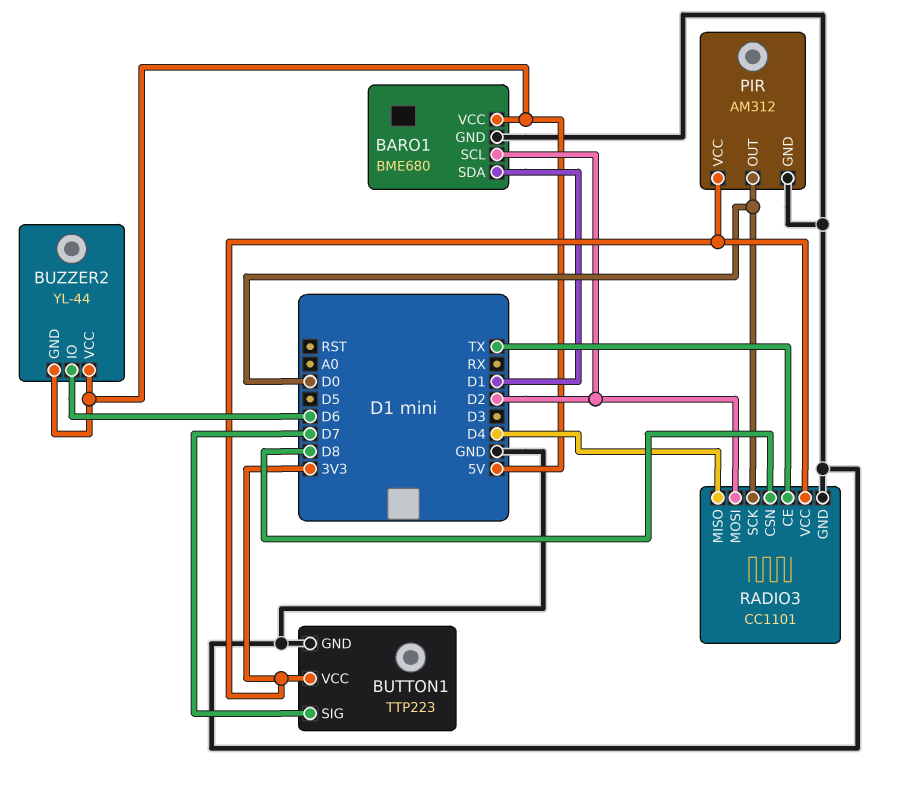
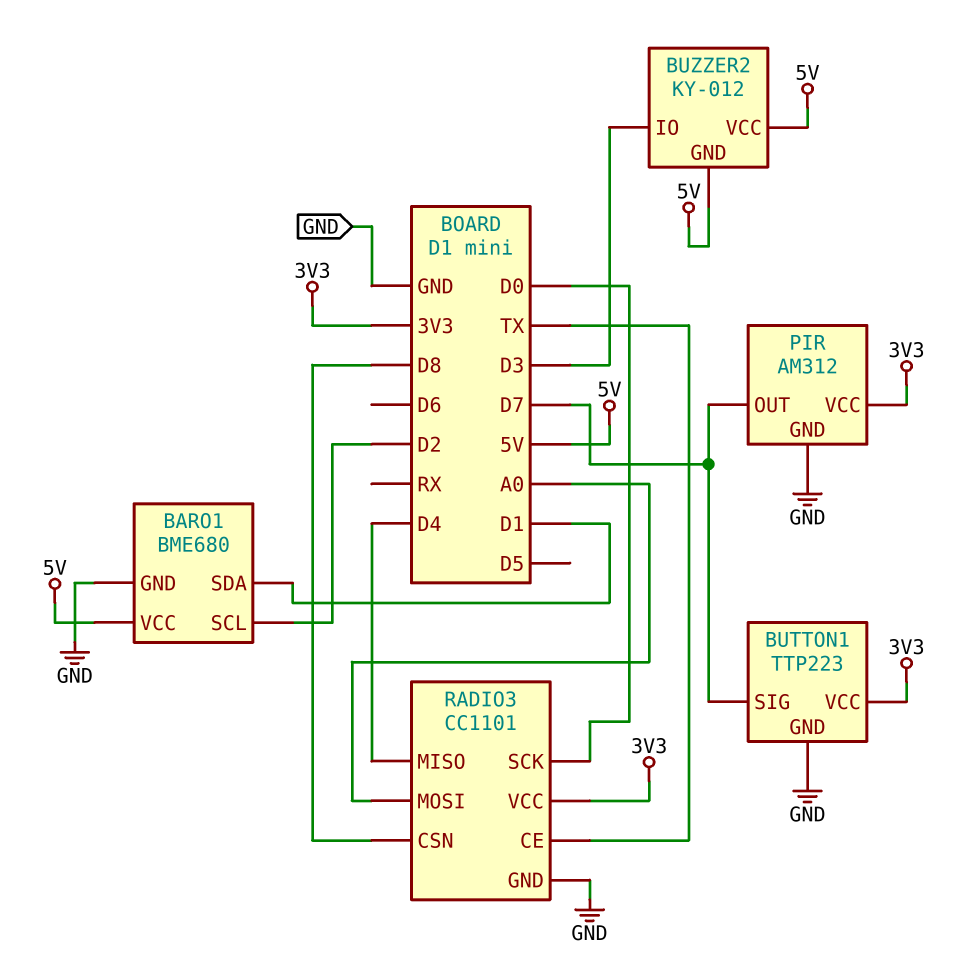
BUZZER2: YL-44 -> KY-012
BUZZER2 pin IO: D6 -> D3
PIR pin OUT: D0 -> D7
RADIO3 pin MOSI: D2 -> A0

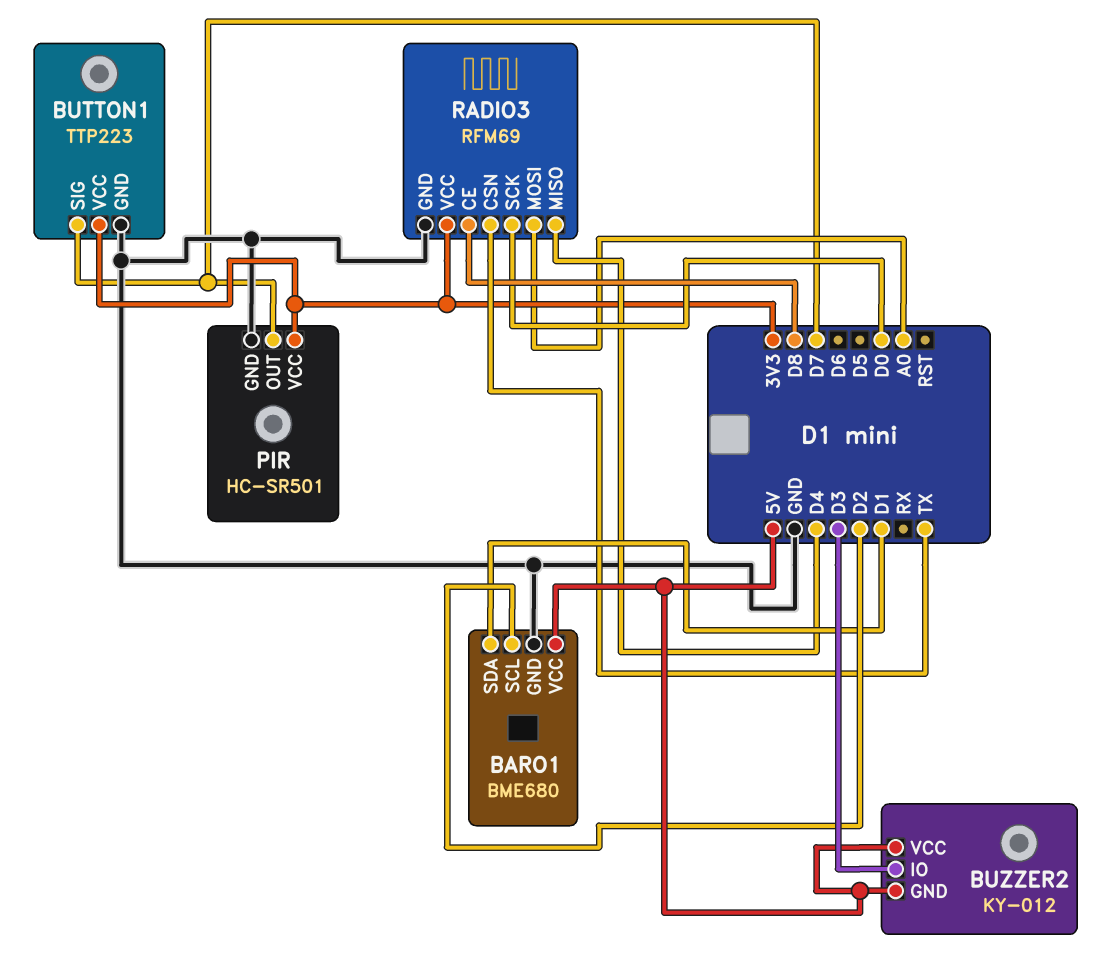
PIR: AM312 -> HC-SR501
RADIO3: CC1101 -> RFM69
RADIO3 pin CE: TX -> D8
RADIO3 pin CSN: D8 -> TX

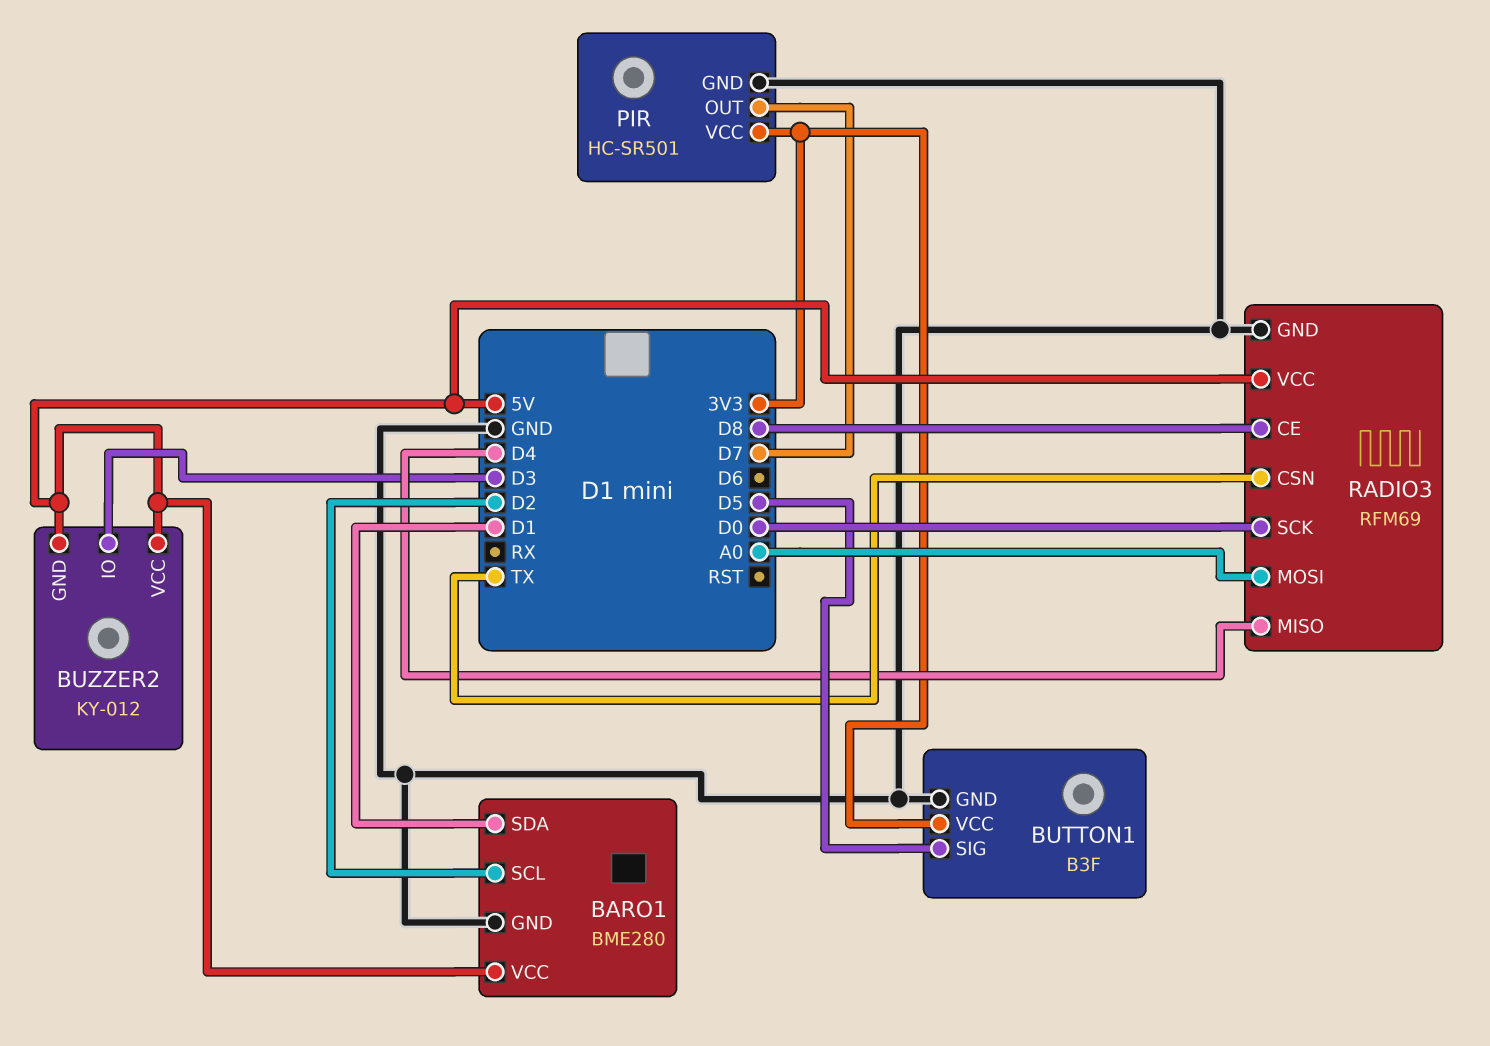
BARO1: BME680 -> BME280
BUTTON1: TTP223 -> B3F
BUTTON1 pin SIG: D7 -> D5
RADIO3 pin VCC: 3V3 -> 5V

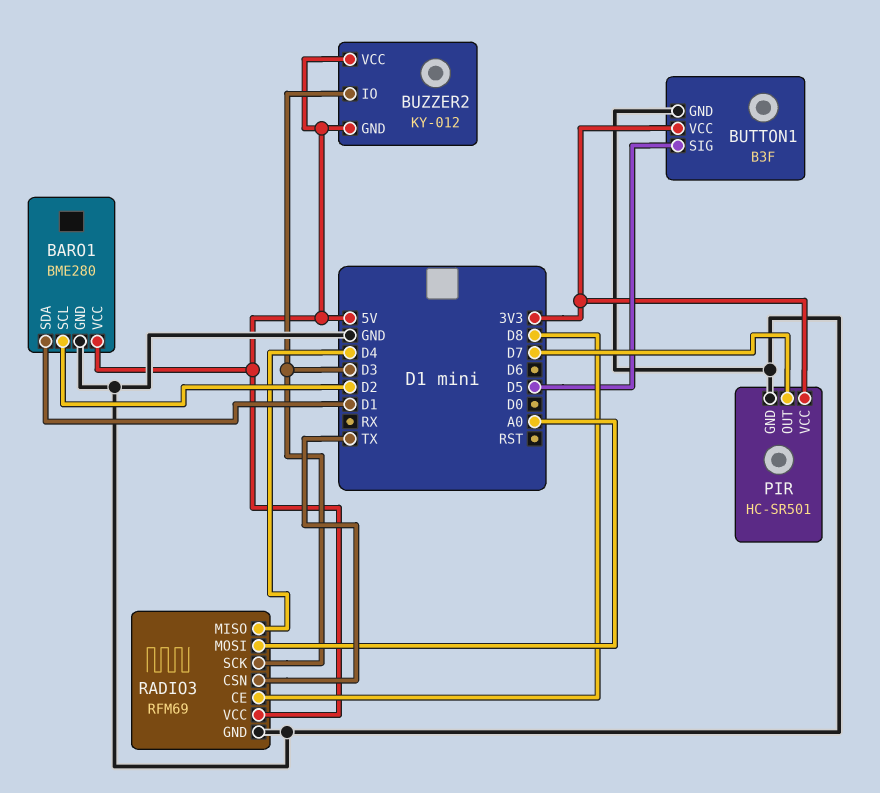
RADIO3 pin SCK: D0 -> D3

